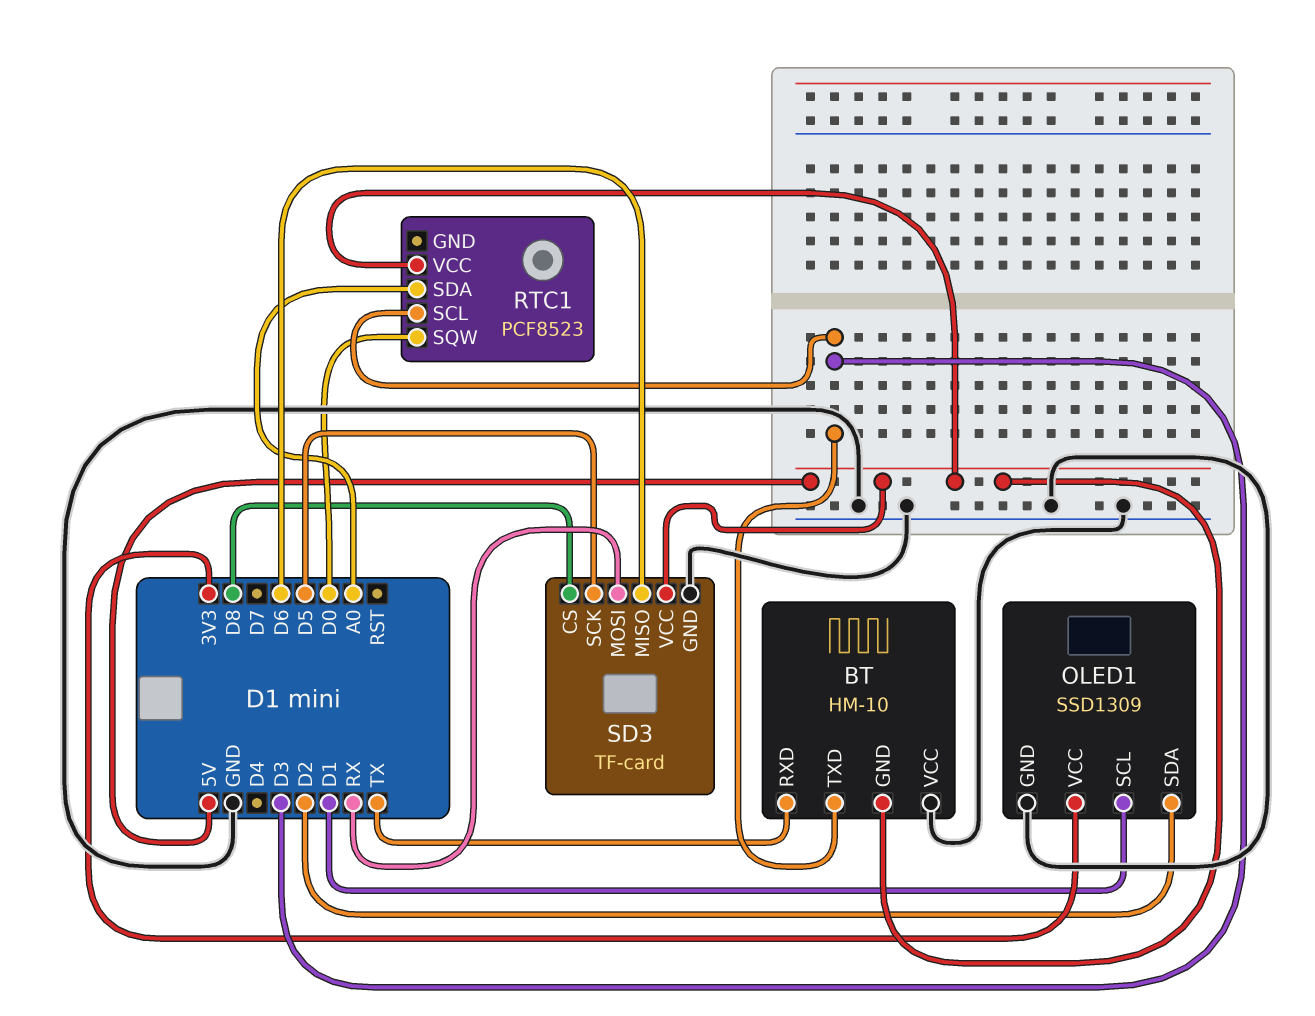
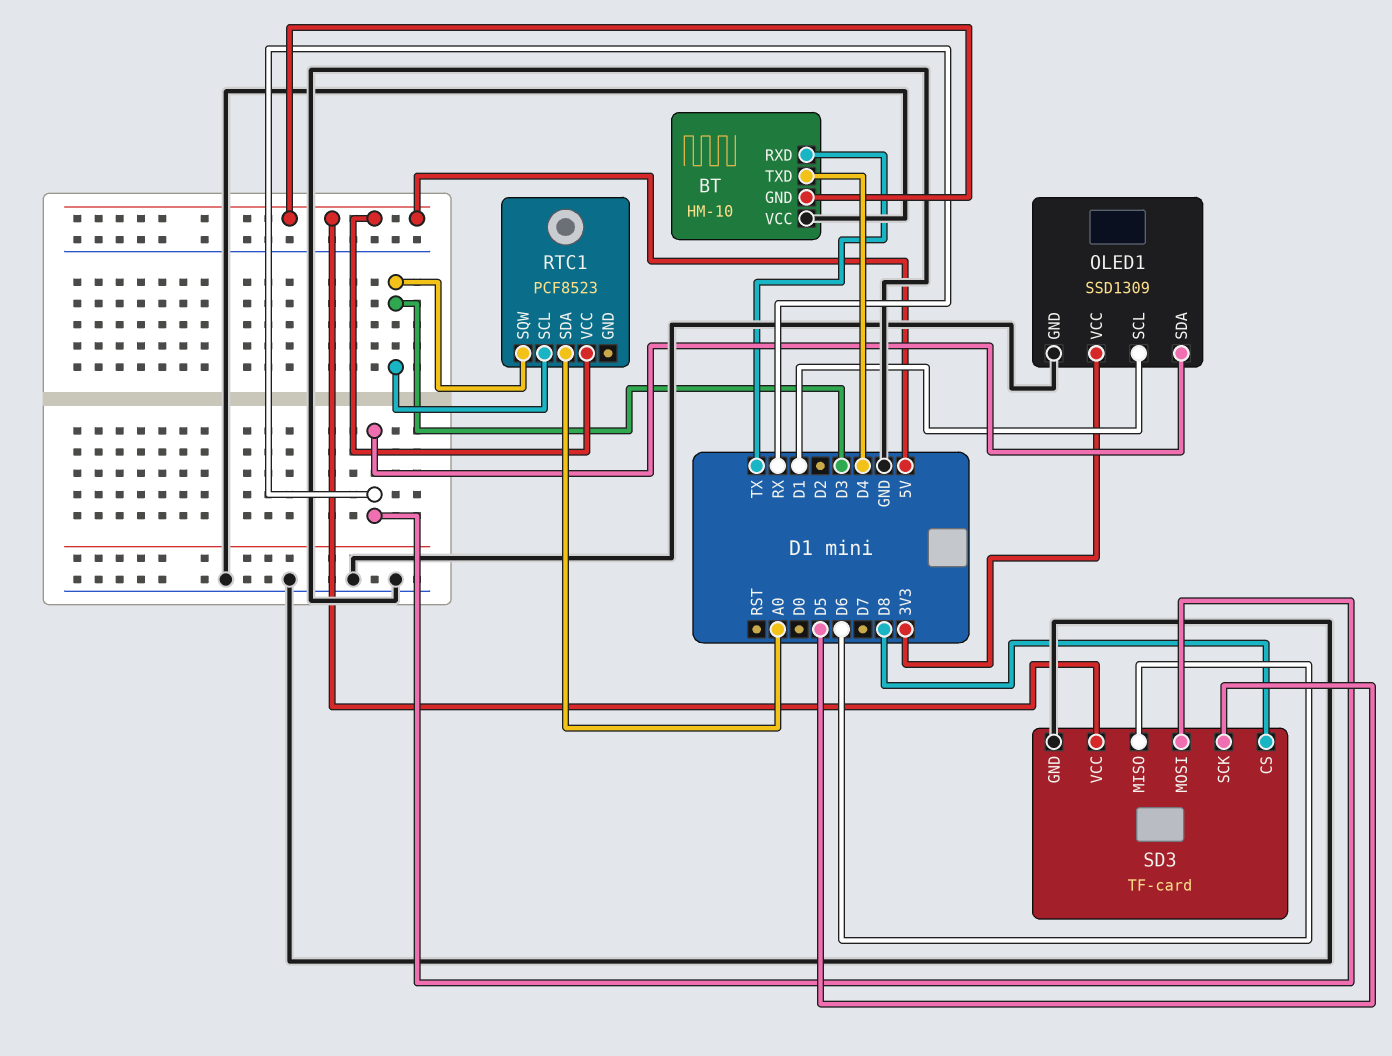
BT pin TXD: D3 -> D4
OLED1 pin SDA: D2 -> RX
RTC1 pin SQW: D0 -> D3

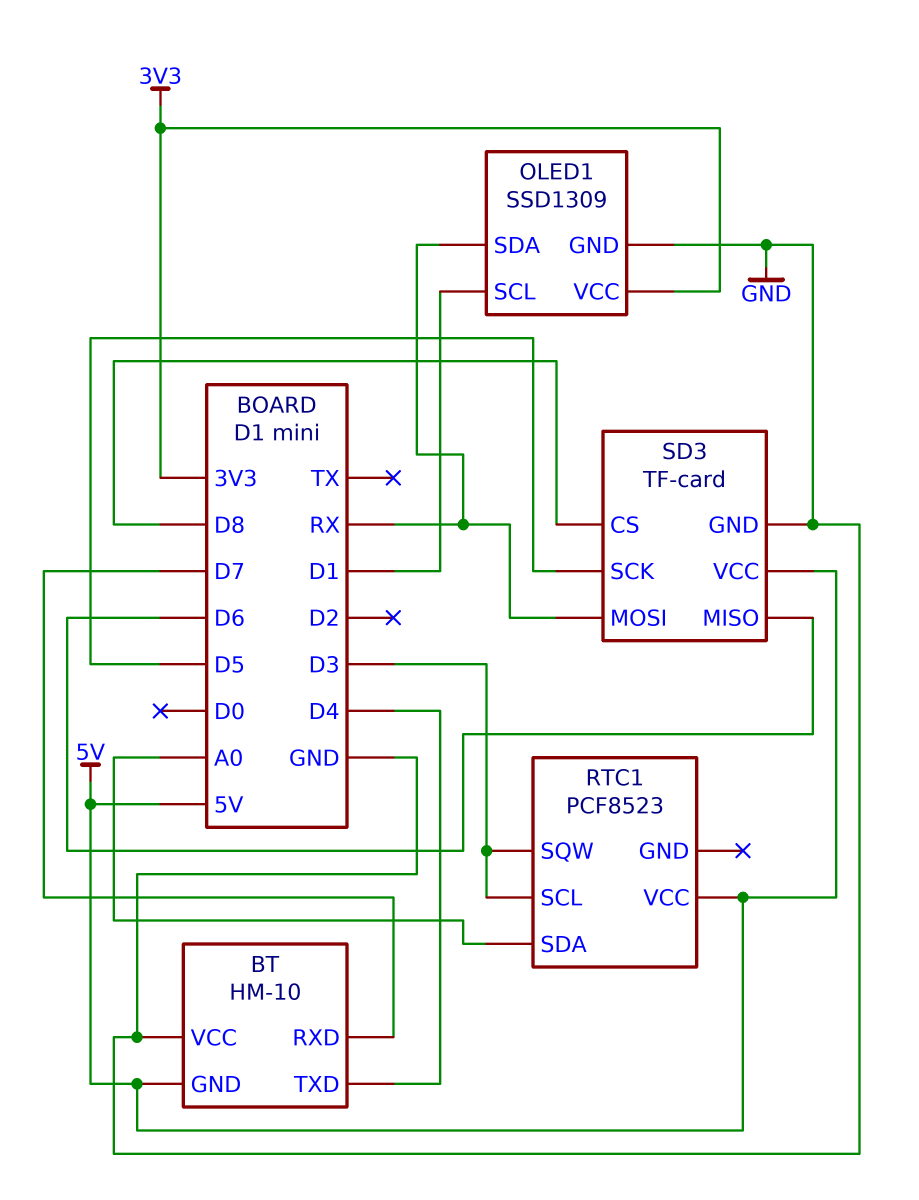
BT pin RXD: TX -> D7

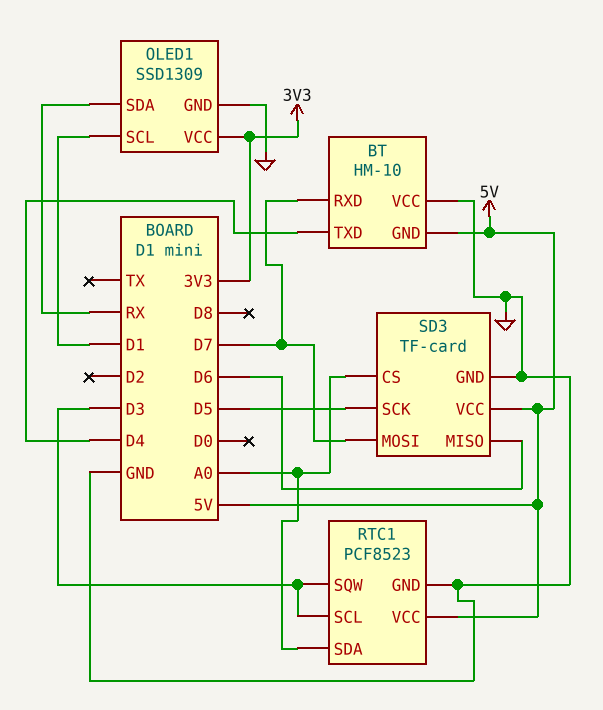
RTC1 pin GND: none -> GND
SD3 pin CS: D8 -> A0
SD3 pin MOSI: RX -> D7

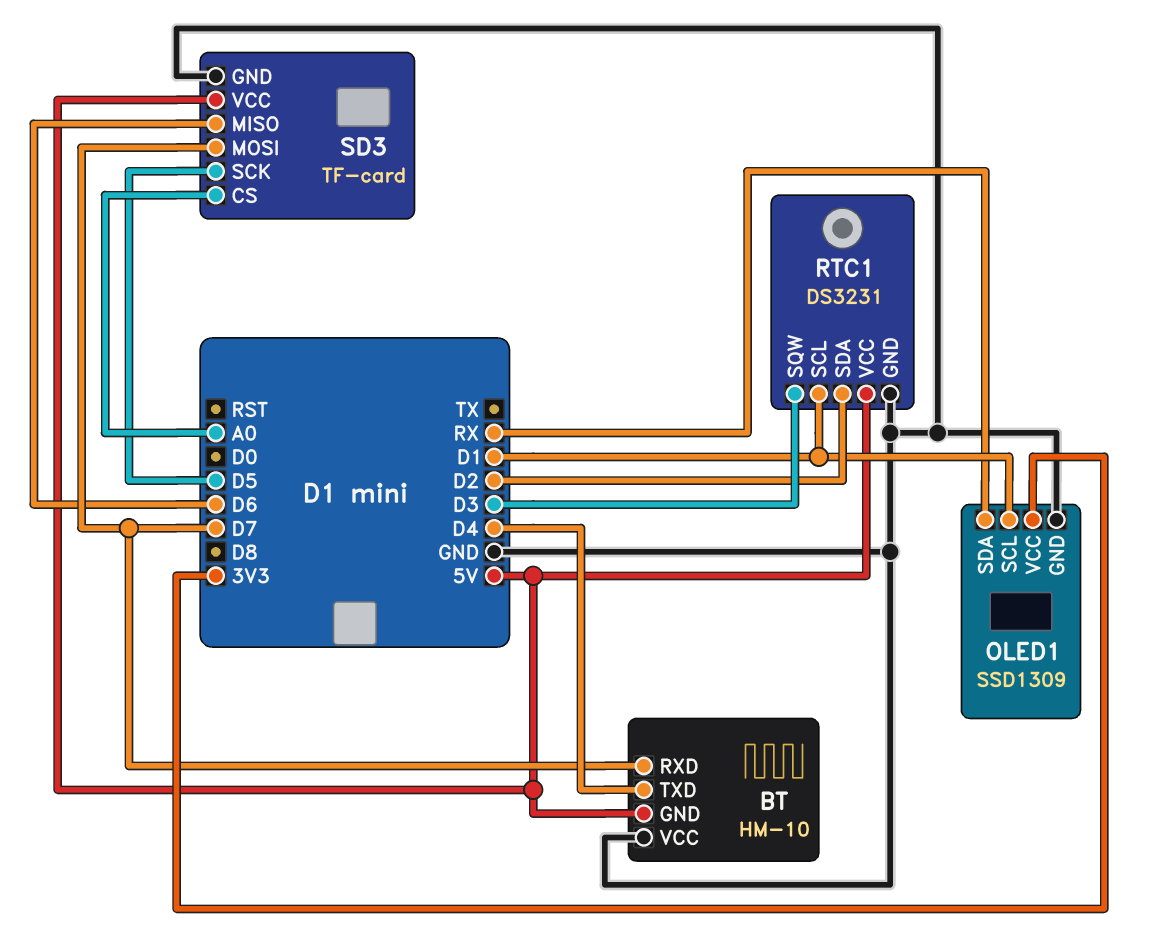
RTC1: PCF8523 -> DS3231
RTC1 pin SCL: D3 -> D1
RTC1 pin SDA: A0 -> D2

